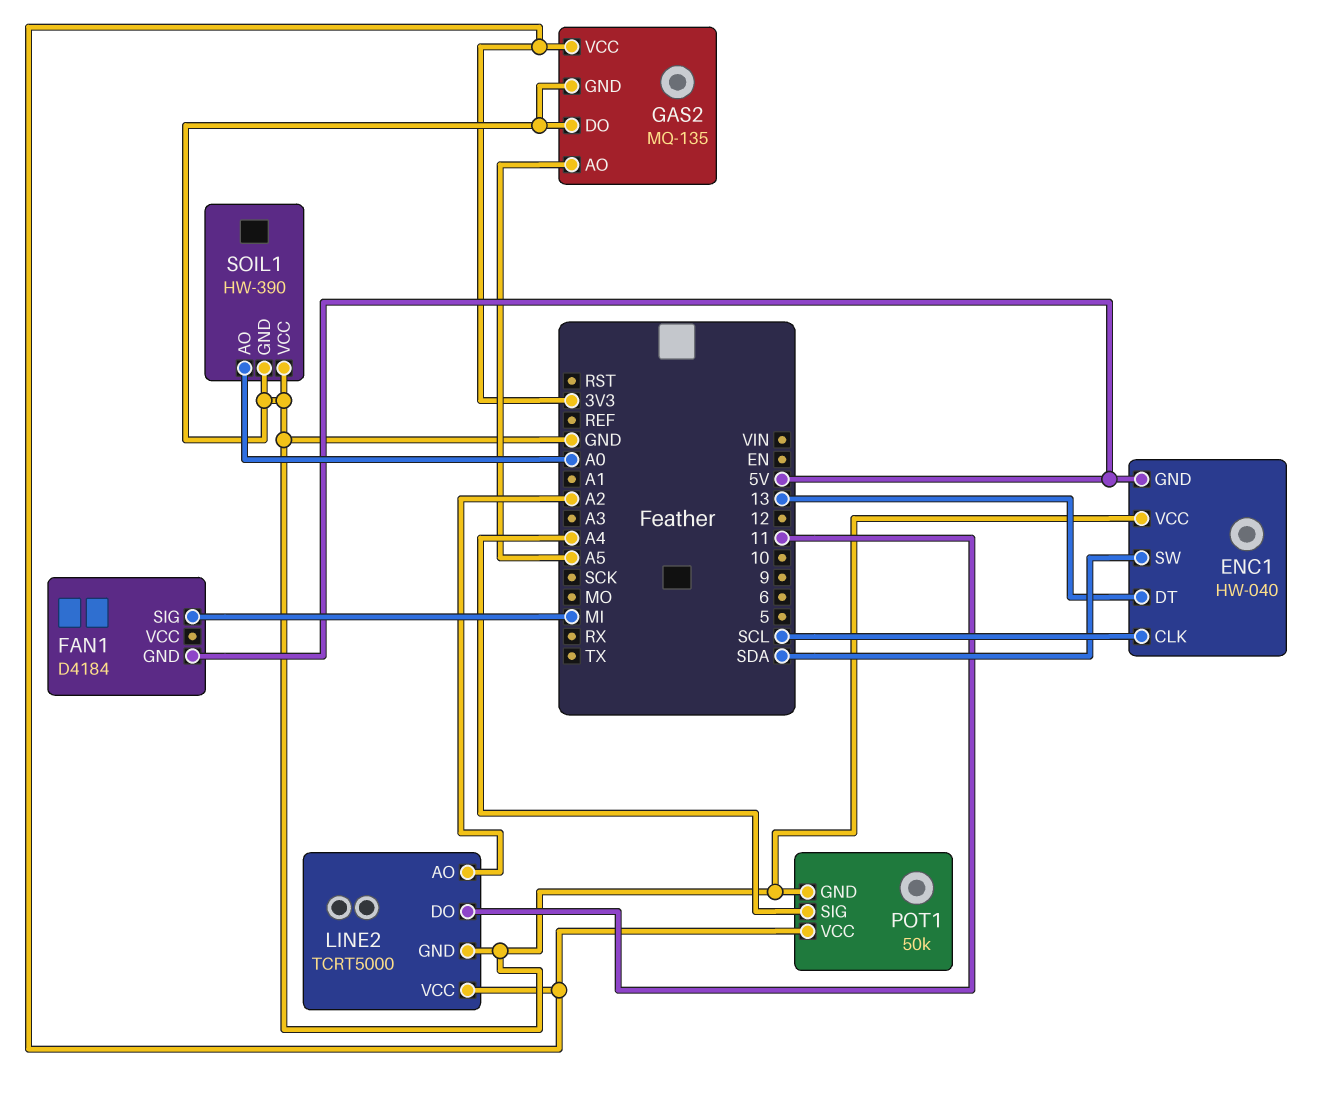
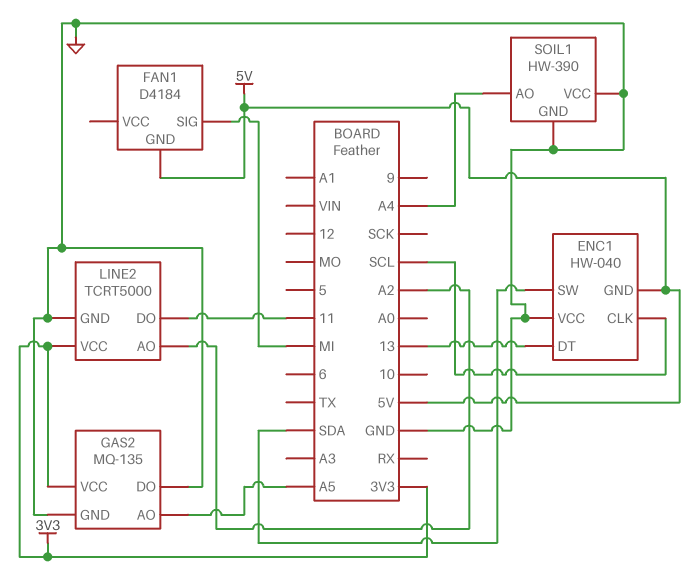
POT1: 50k -> none
POT1 pin GND: GND -> none
POT1 pin SIG: A4 -> none
POT1 pin VCC: 3V3 -> none
SOIL1 pin AO: A0 -> A4

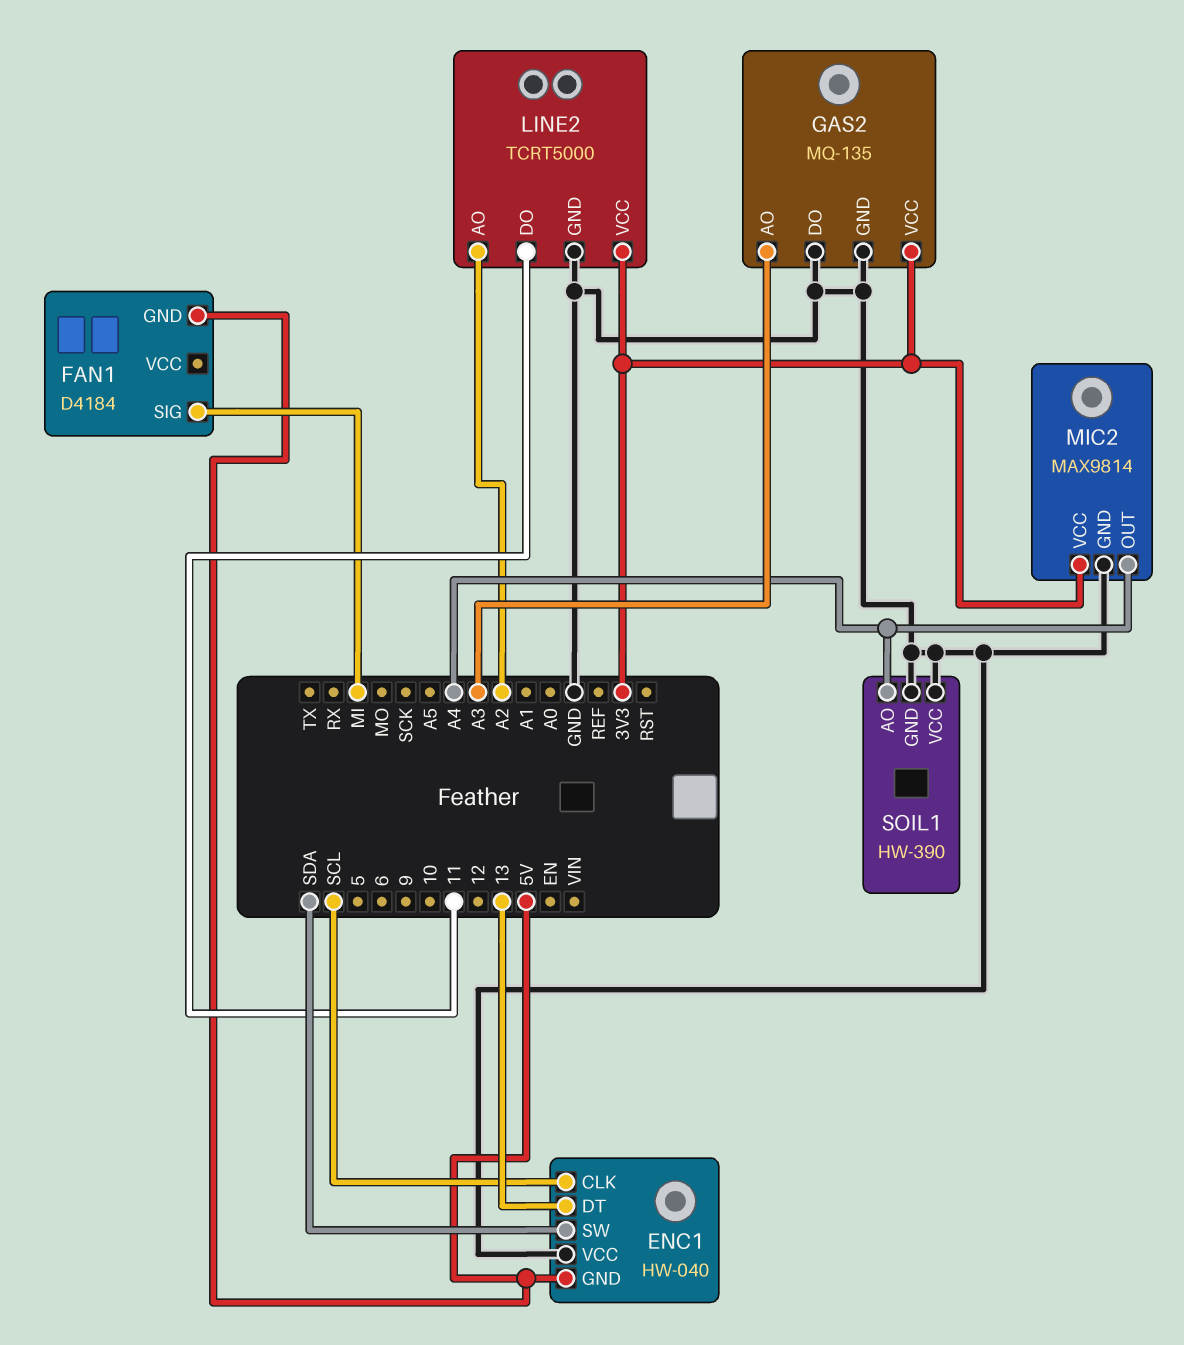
GAS2 pin AO: A5 -> A3
MIC2: none -> MAX9814
MIC2 pin GND: none -> GND
MIC2 pin OUT: none -> A4
MIC2 pin VCC: none -> 3V3

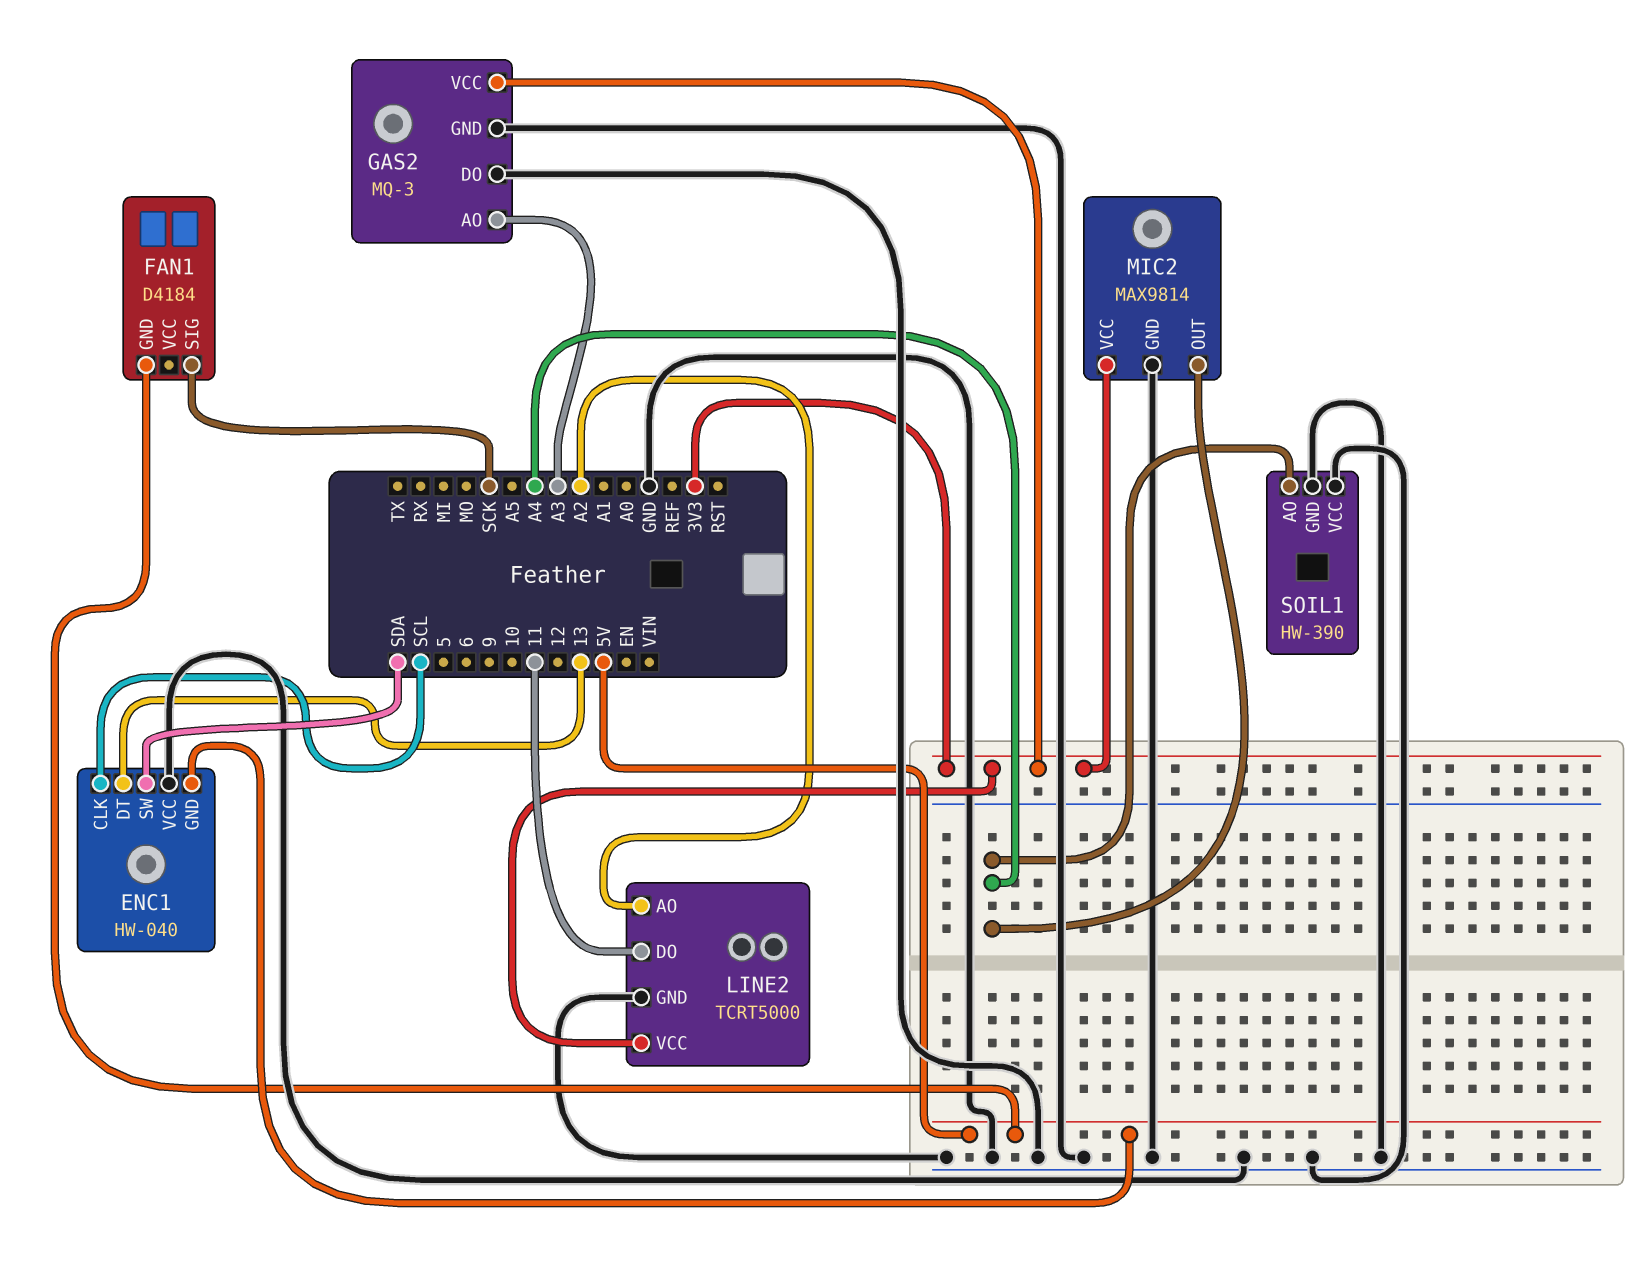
FAN1 pin SIG: MI -> SCK
GAS2: MQ-135 -> MQ-3

